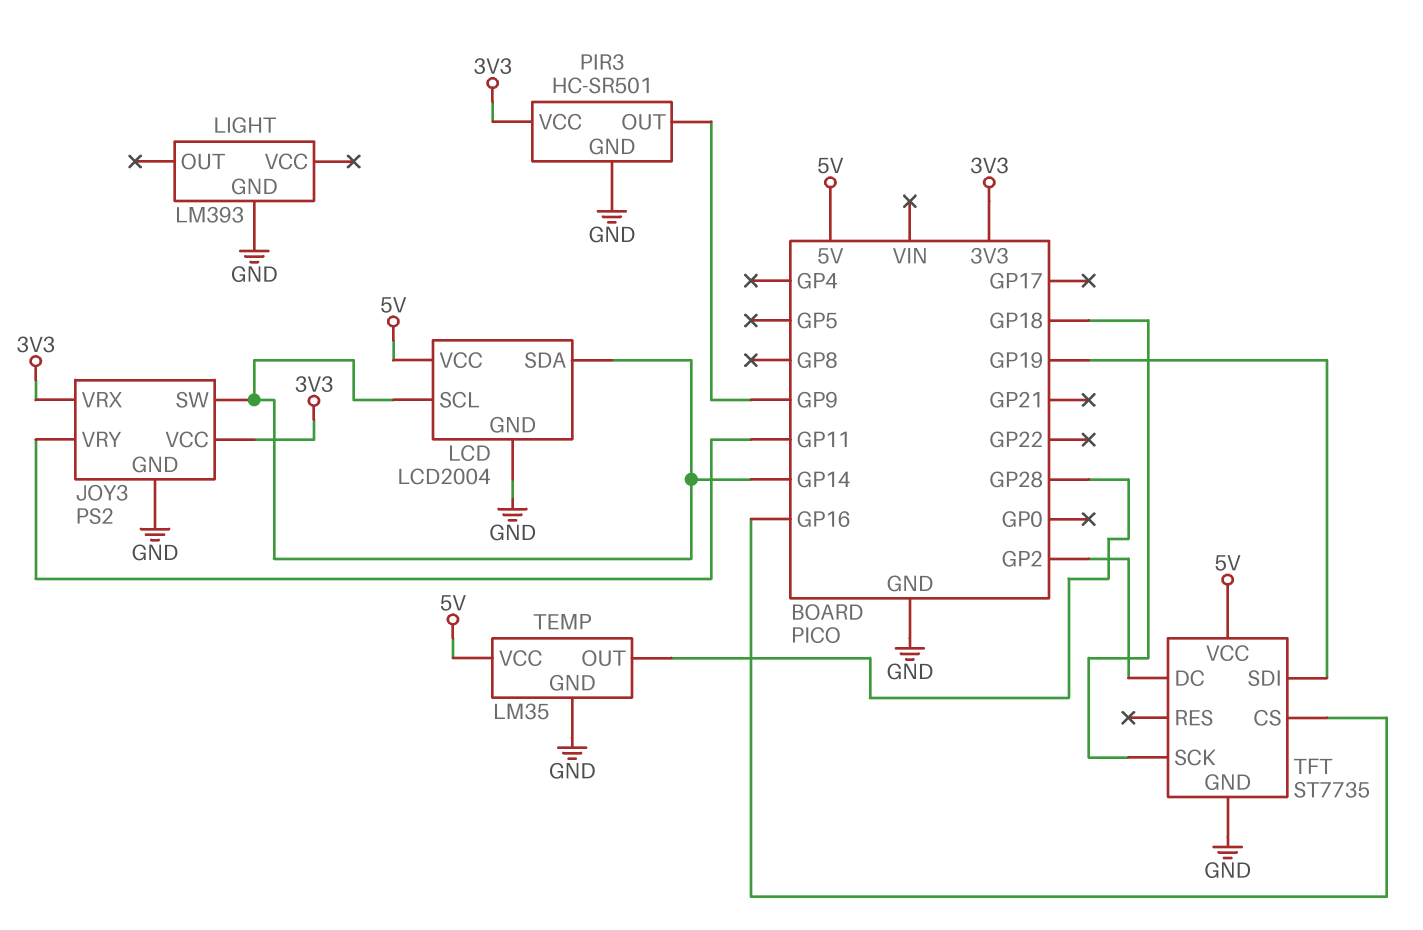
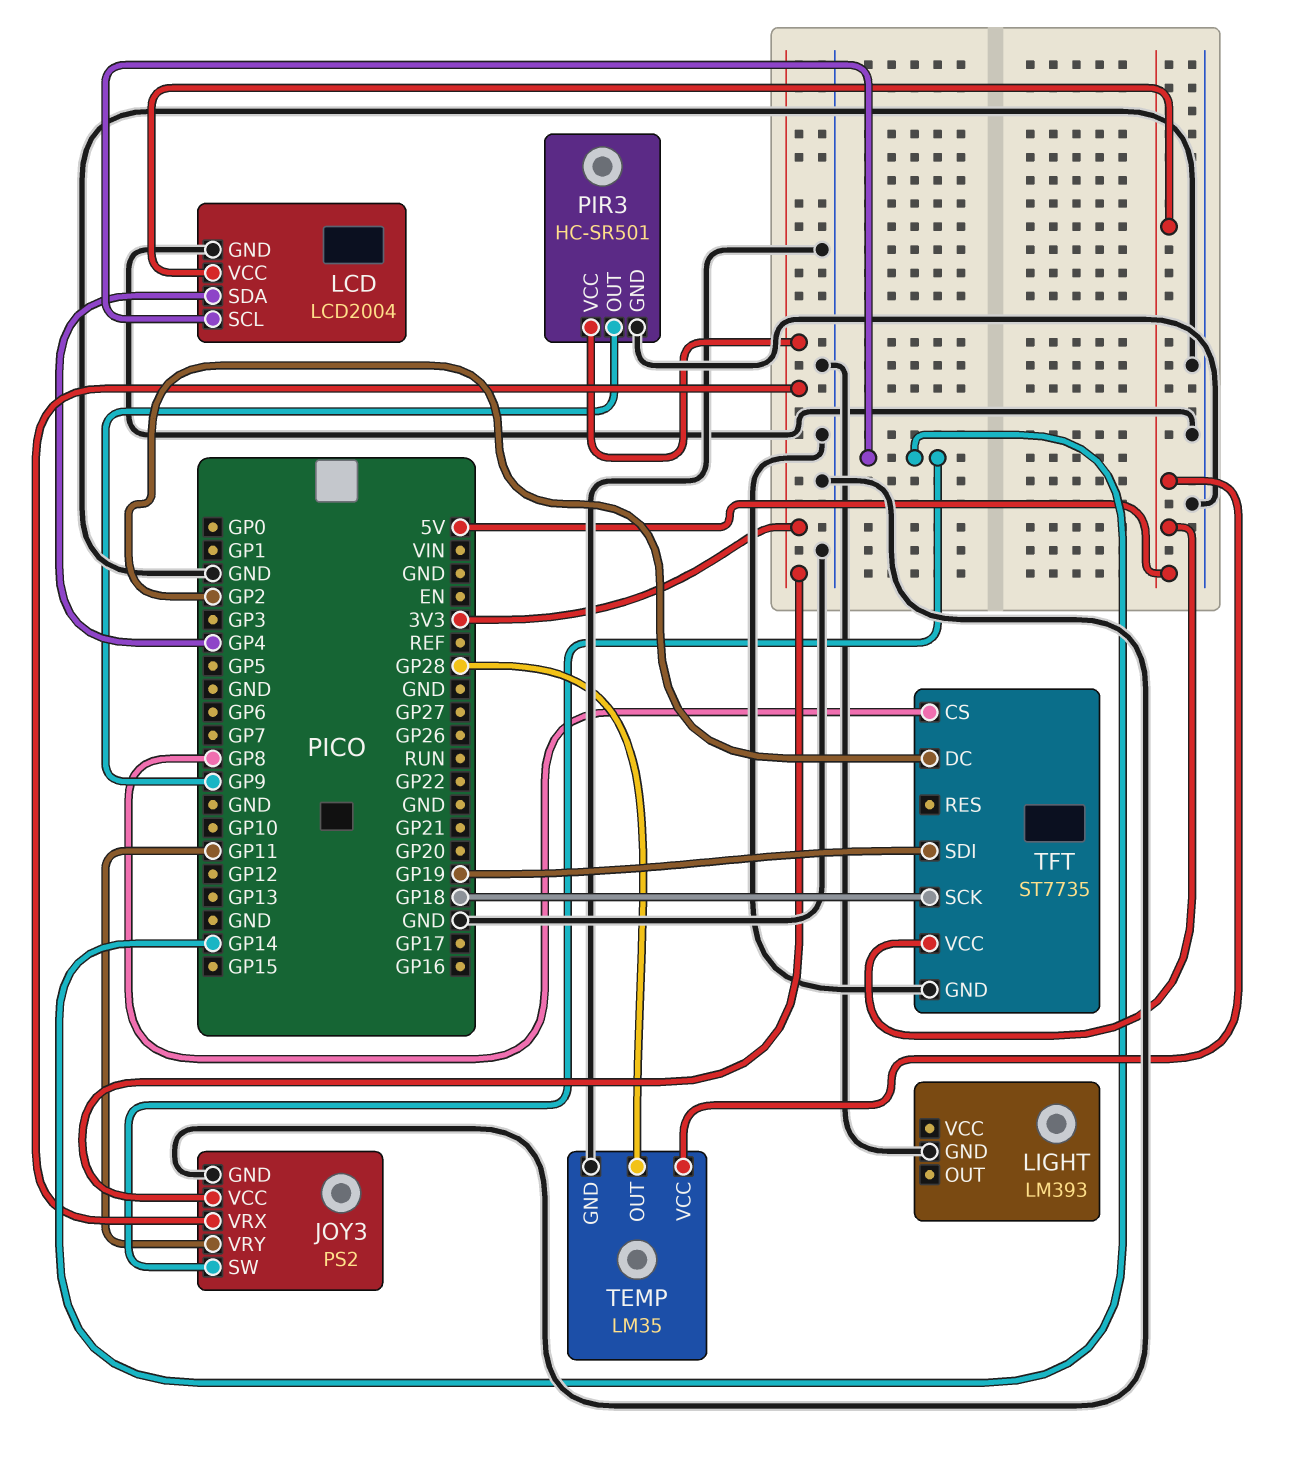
LCD pin SDA: GP14 -> GP4
TFT pin CS: GP16 -> GP8

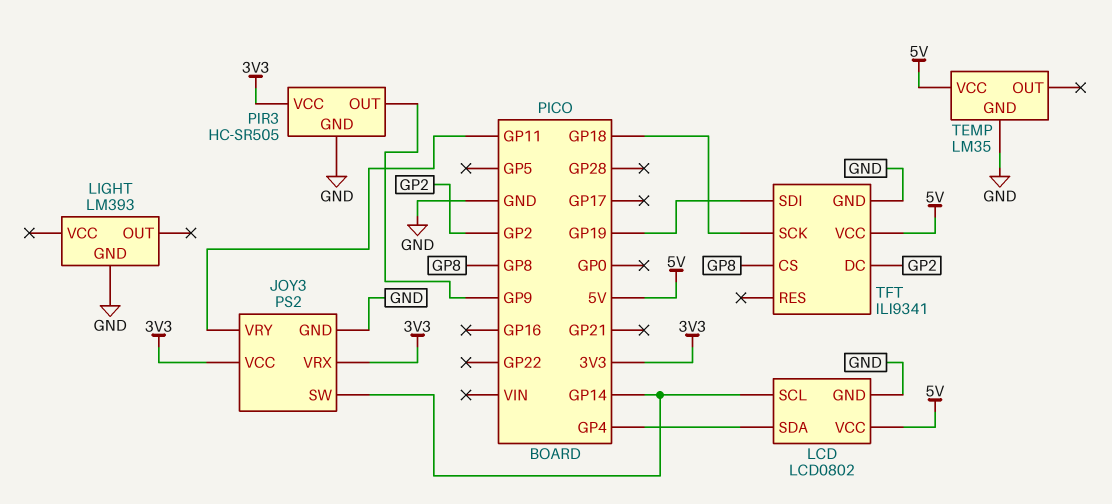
LCD: LCD2004 -> LCD0802
PIR3: HC-SR501 -> HC-SR505
TEMP pin OUT: GP28 -> none
TFT: ST7735 -> ILI9341

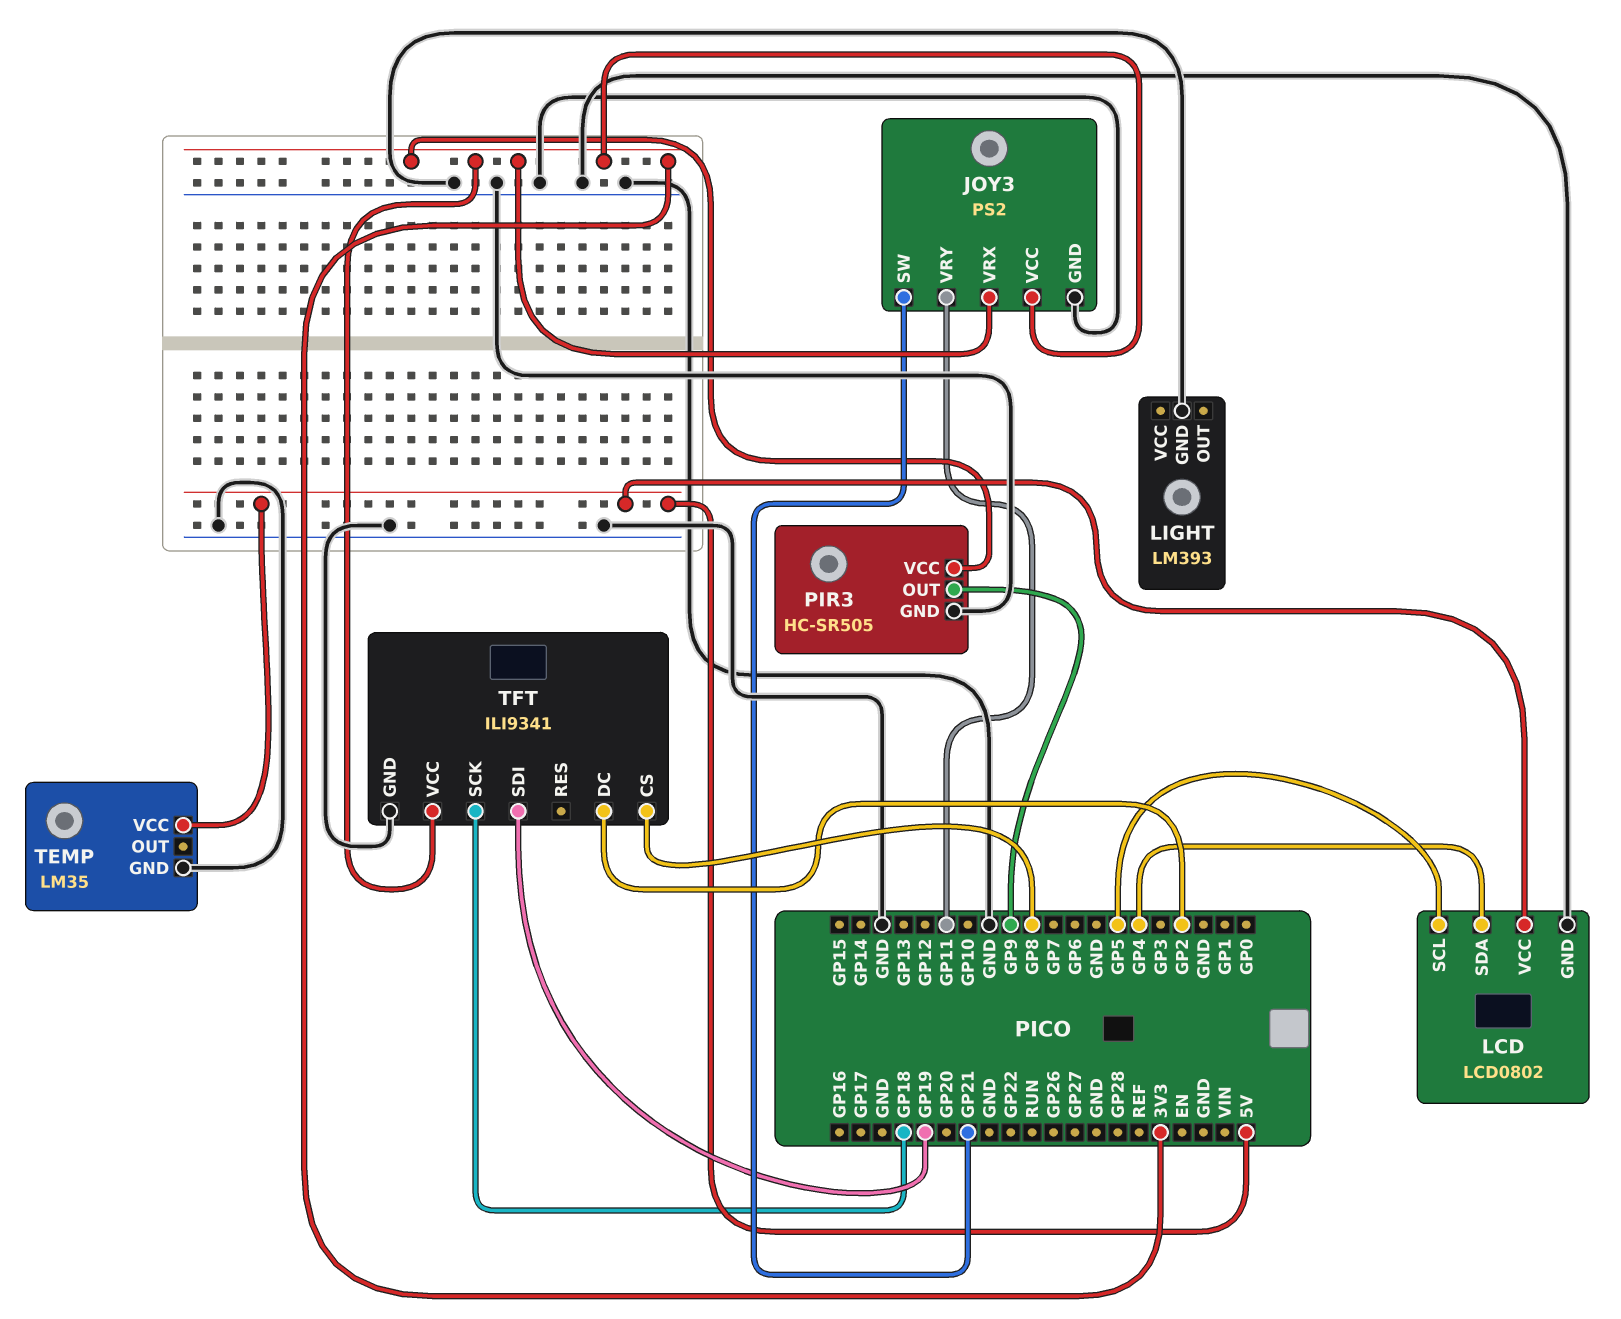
JOY3 pin SW: GP14 -> GP21
LCD pin SCL: GP14 -> GP5
TFT pin VCC: 5V -> 3V3

